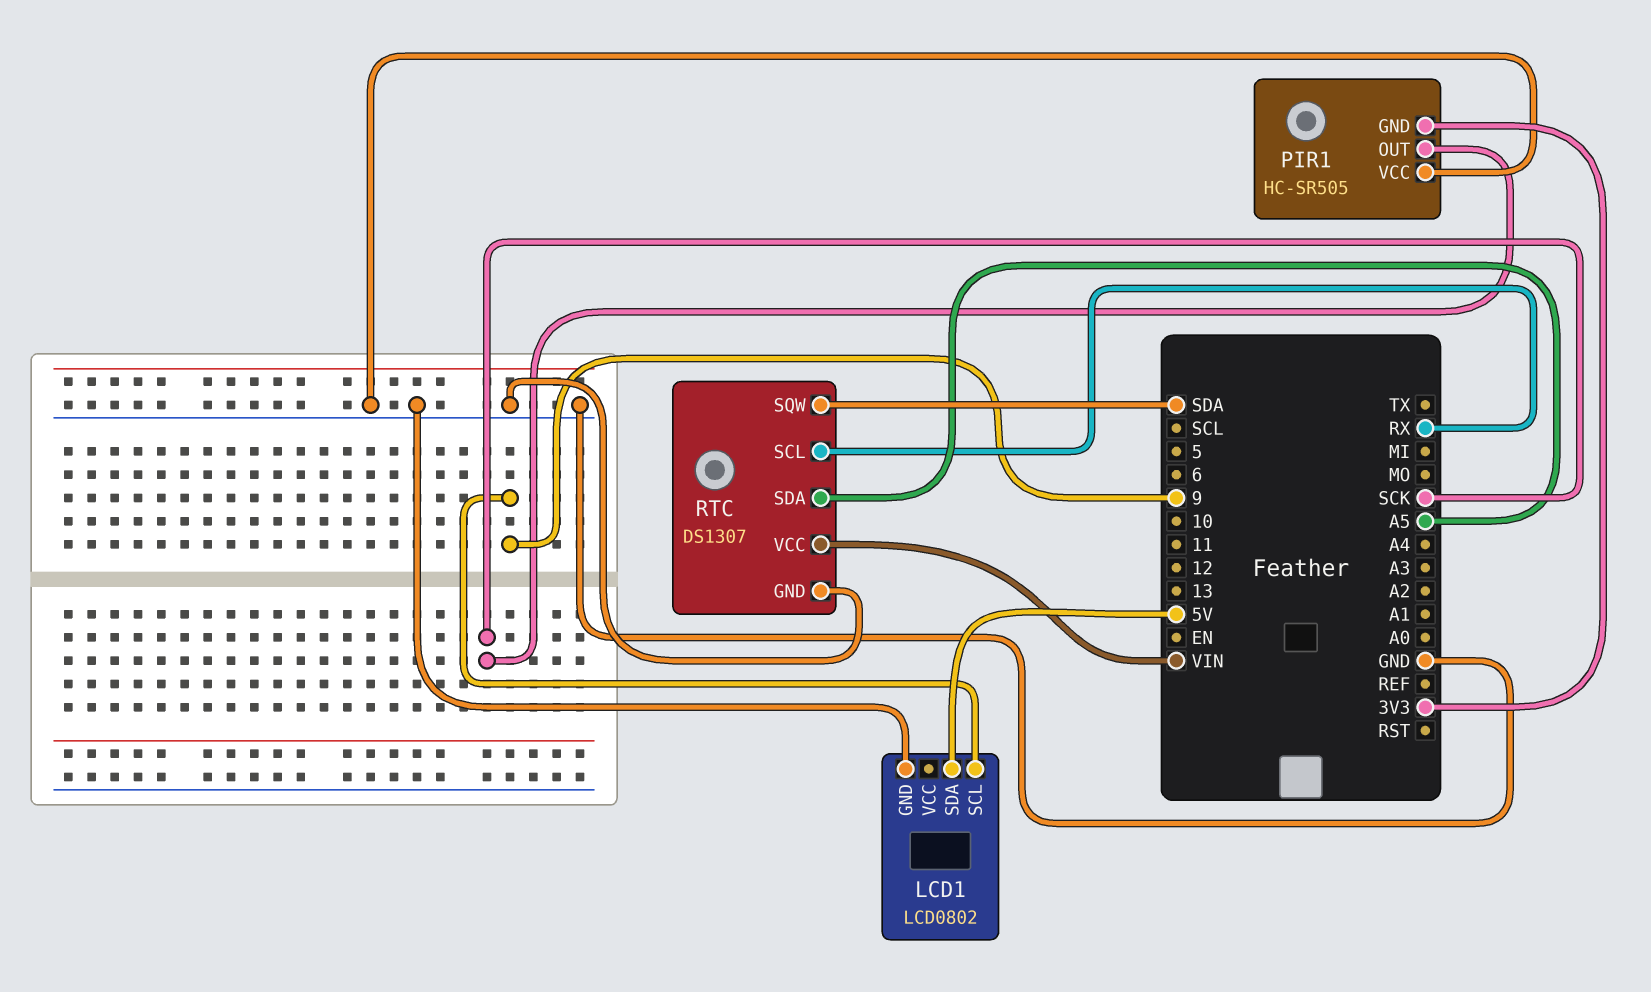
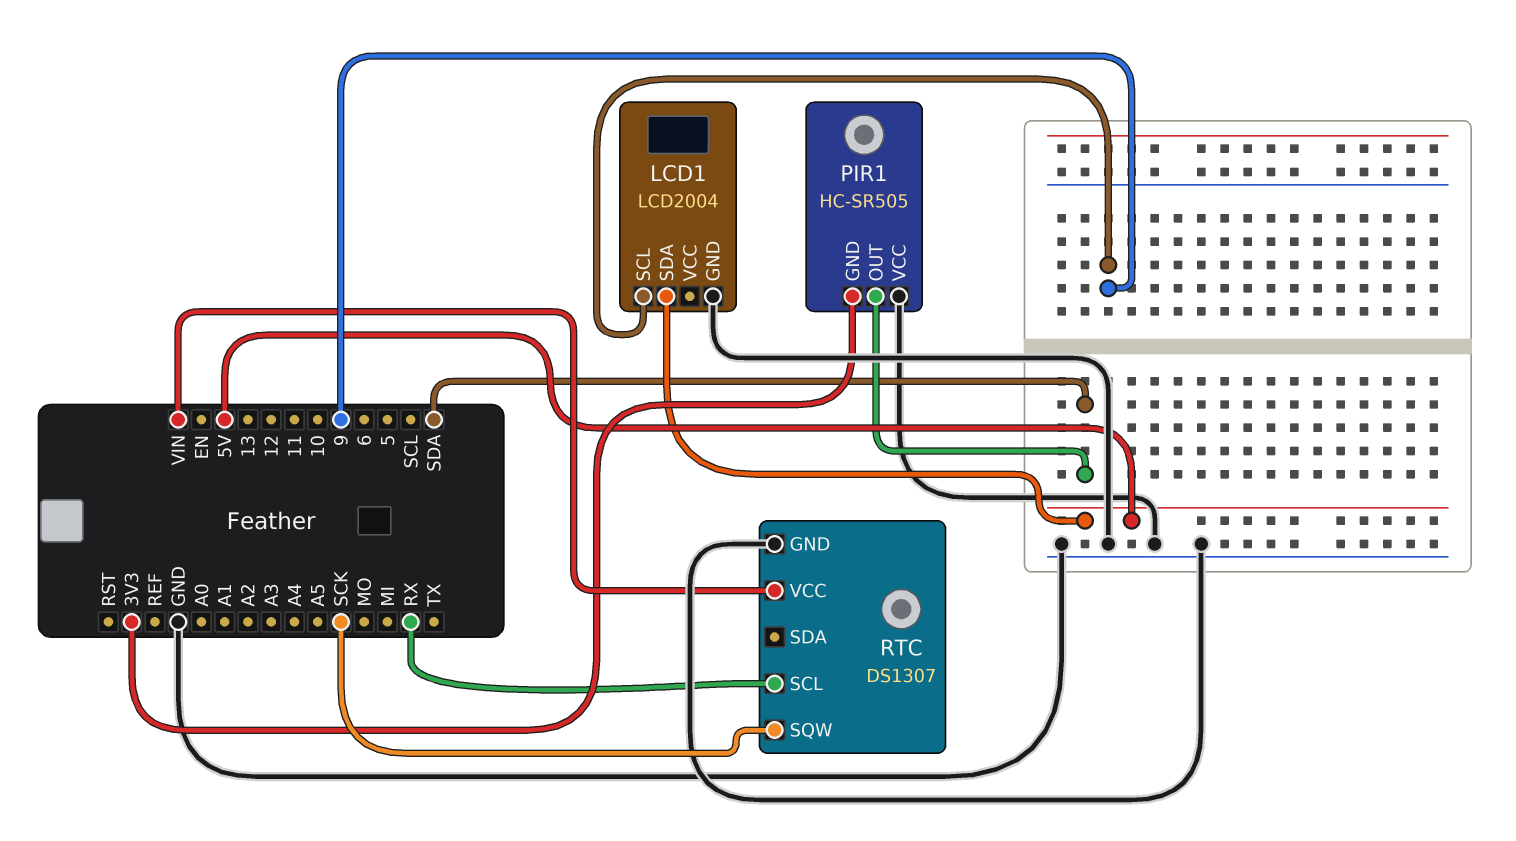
LCD1: LCD0802 -> LCD2004
PIR1 pin OUT: SCK -> SDA
RTC pin SDA: A5 -> none
RTC pin SQW: SDA -> SCK

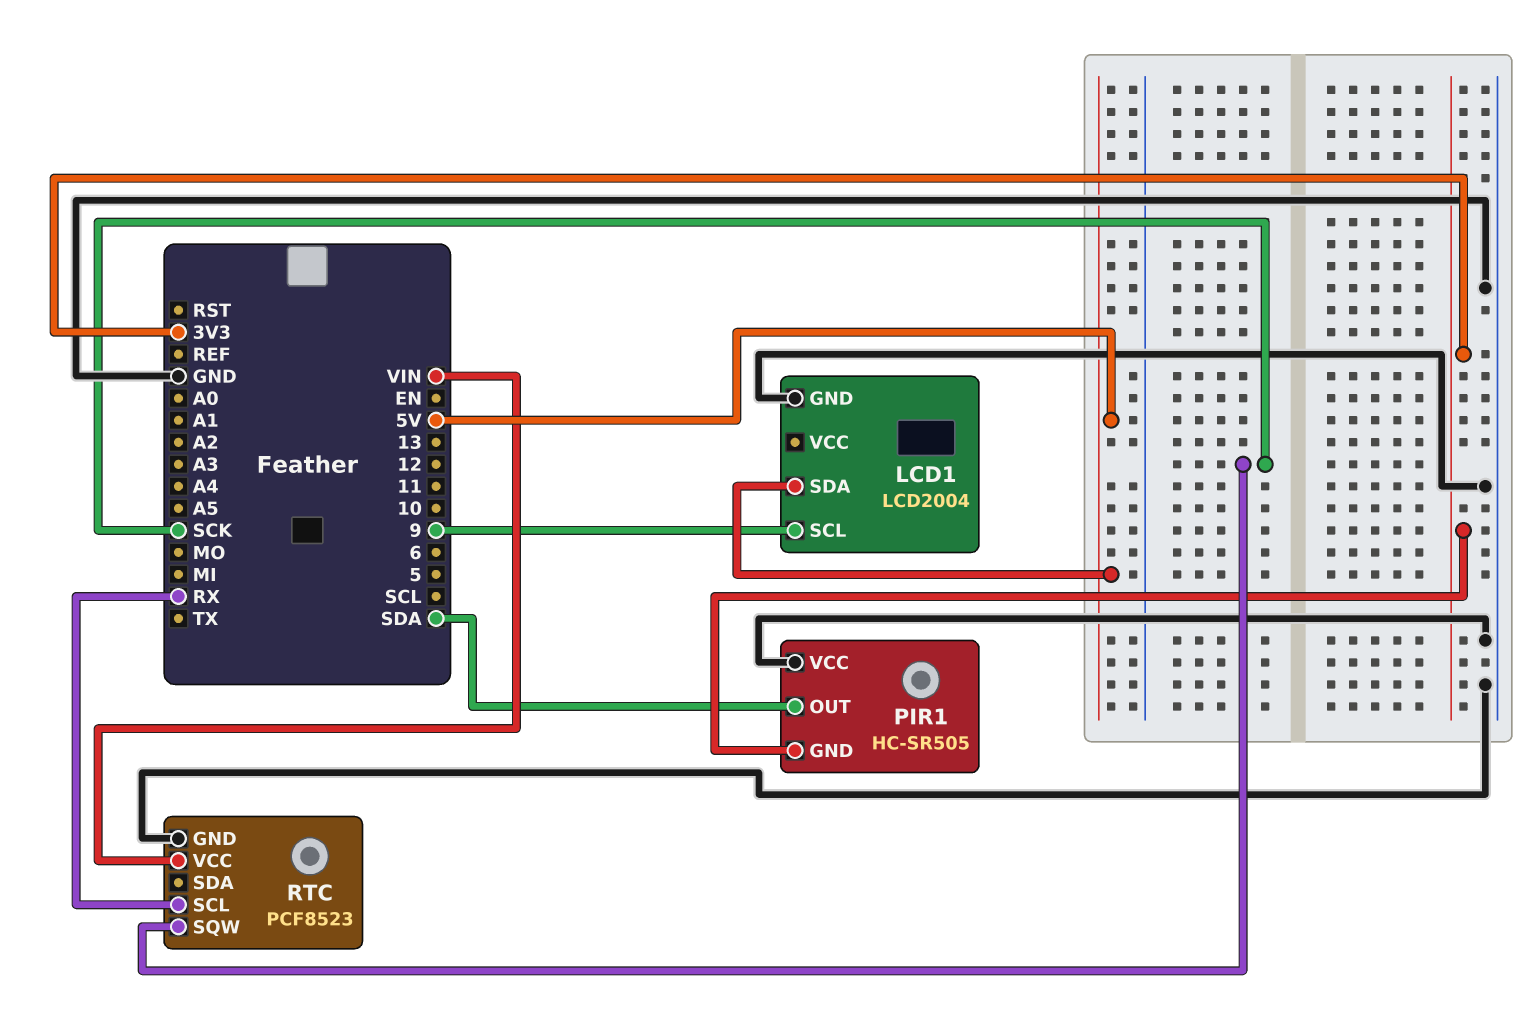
RTC: DS1307 -> PCF8523

